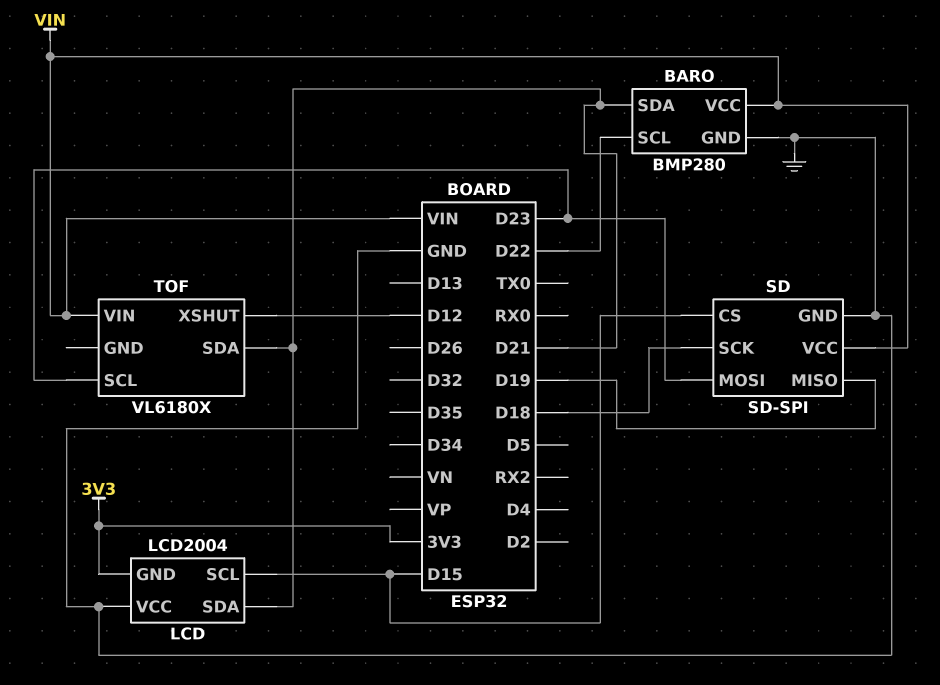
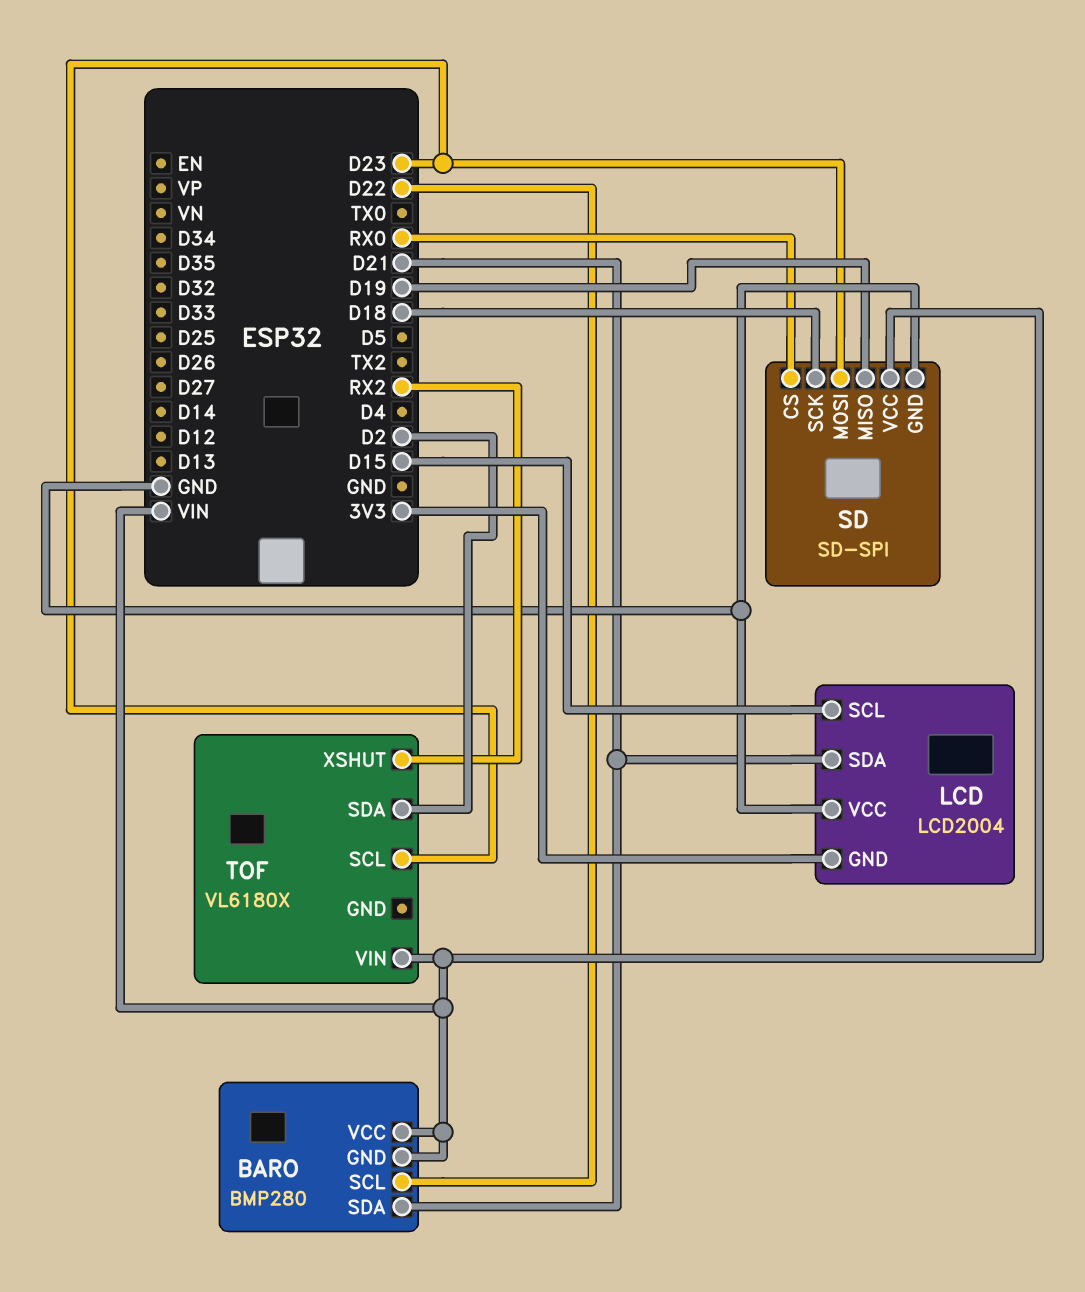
BARO pin GND: GND -> VIN
SD pin CS: D15 -> RX0
TOF pin SDA: D21 -> D2
TOF pin XSHUT: D12 -> RX2

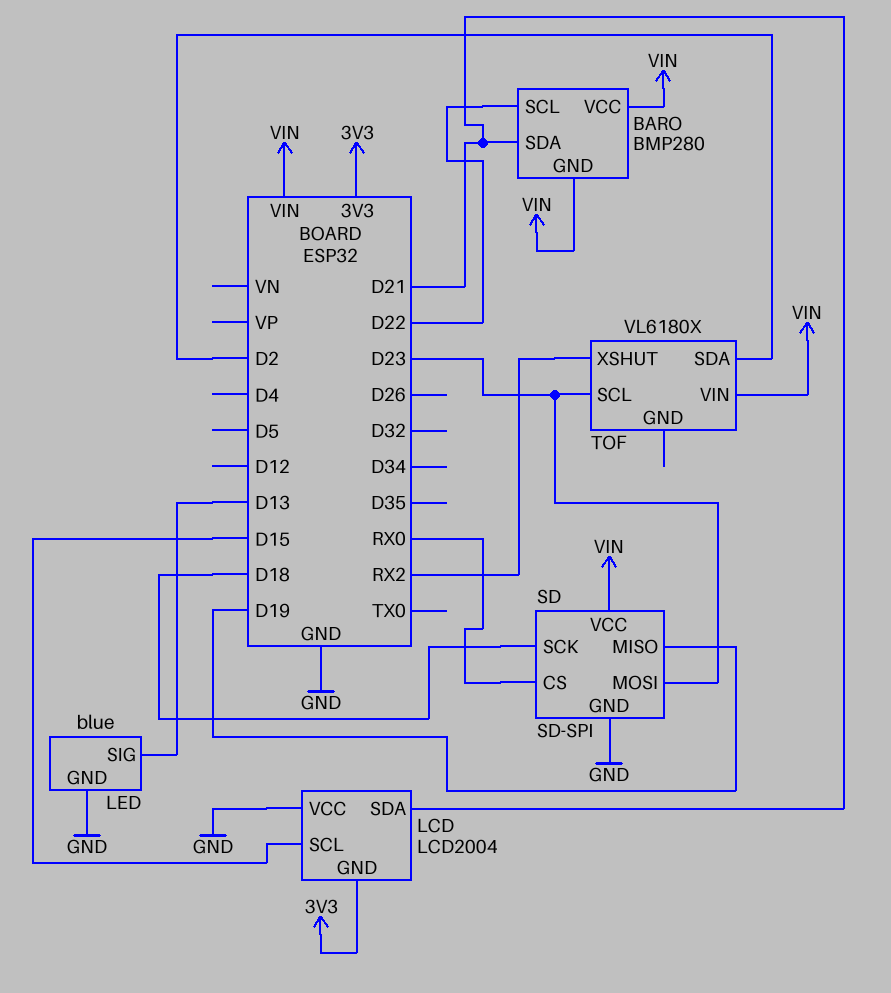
LED: none -> blue
LED pin GND: none -> GND
LED pin SIG: none -> D13

